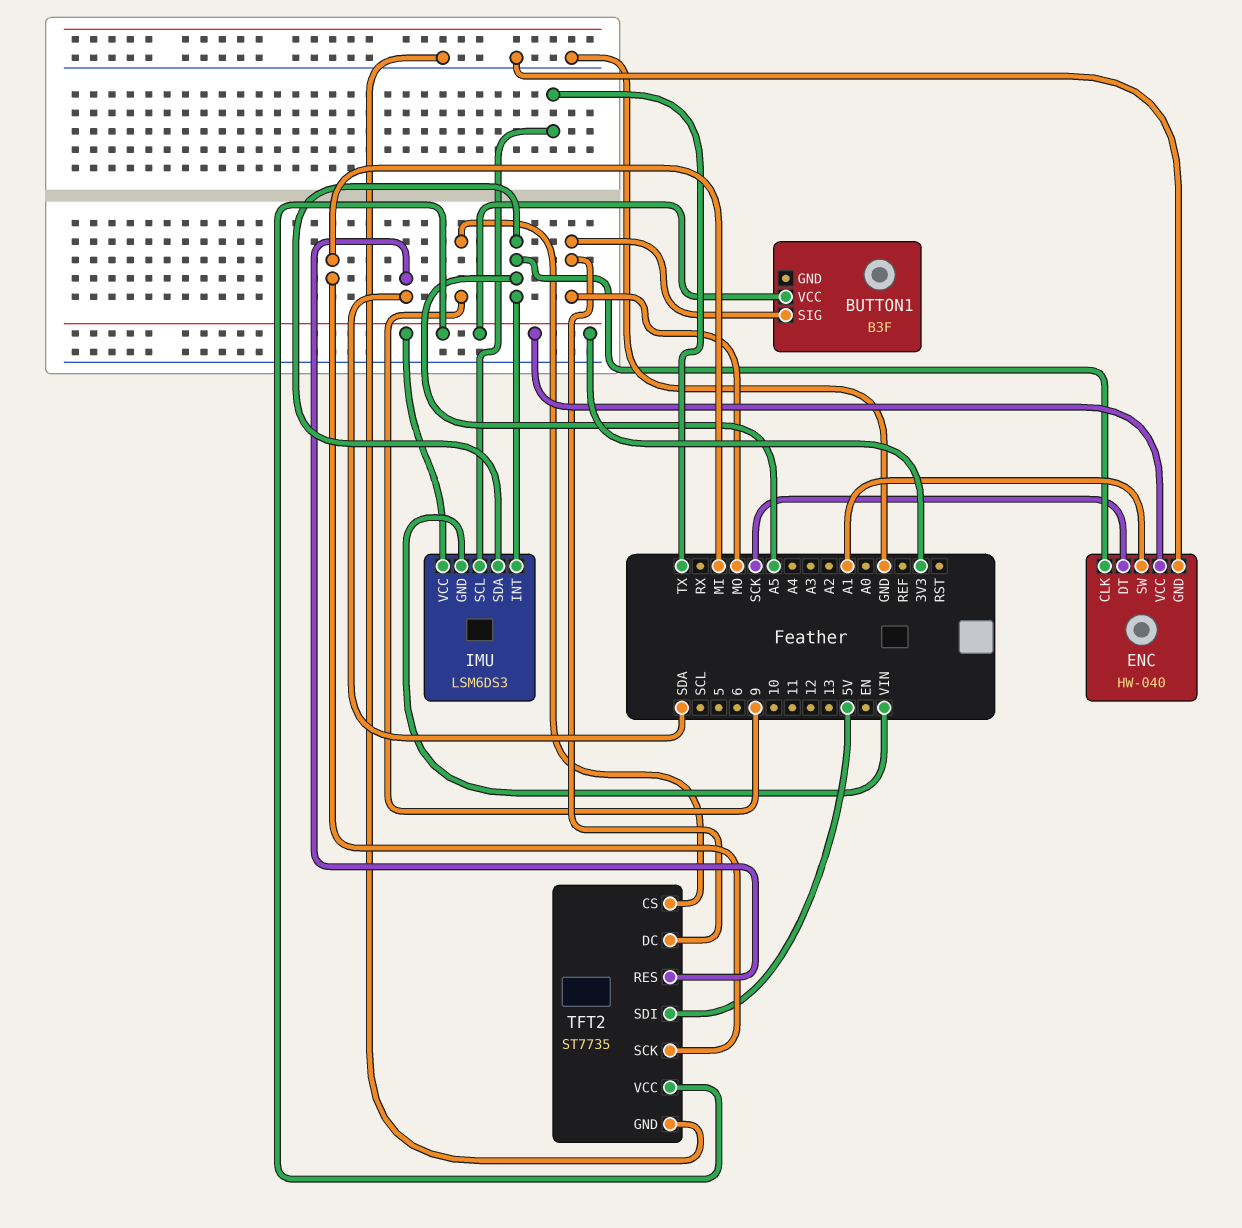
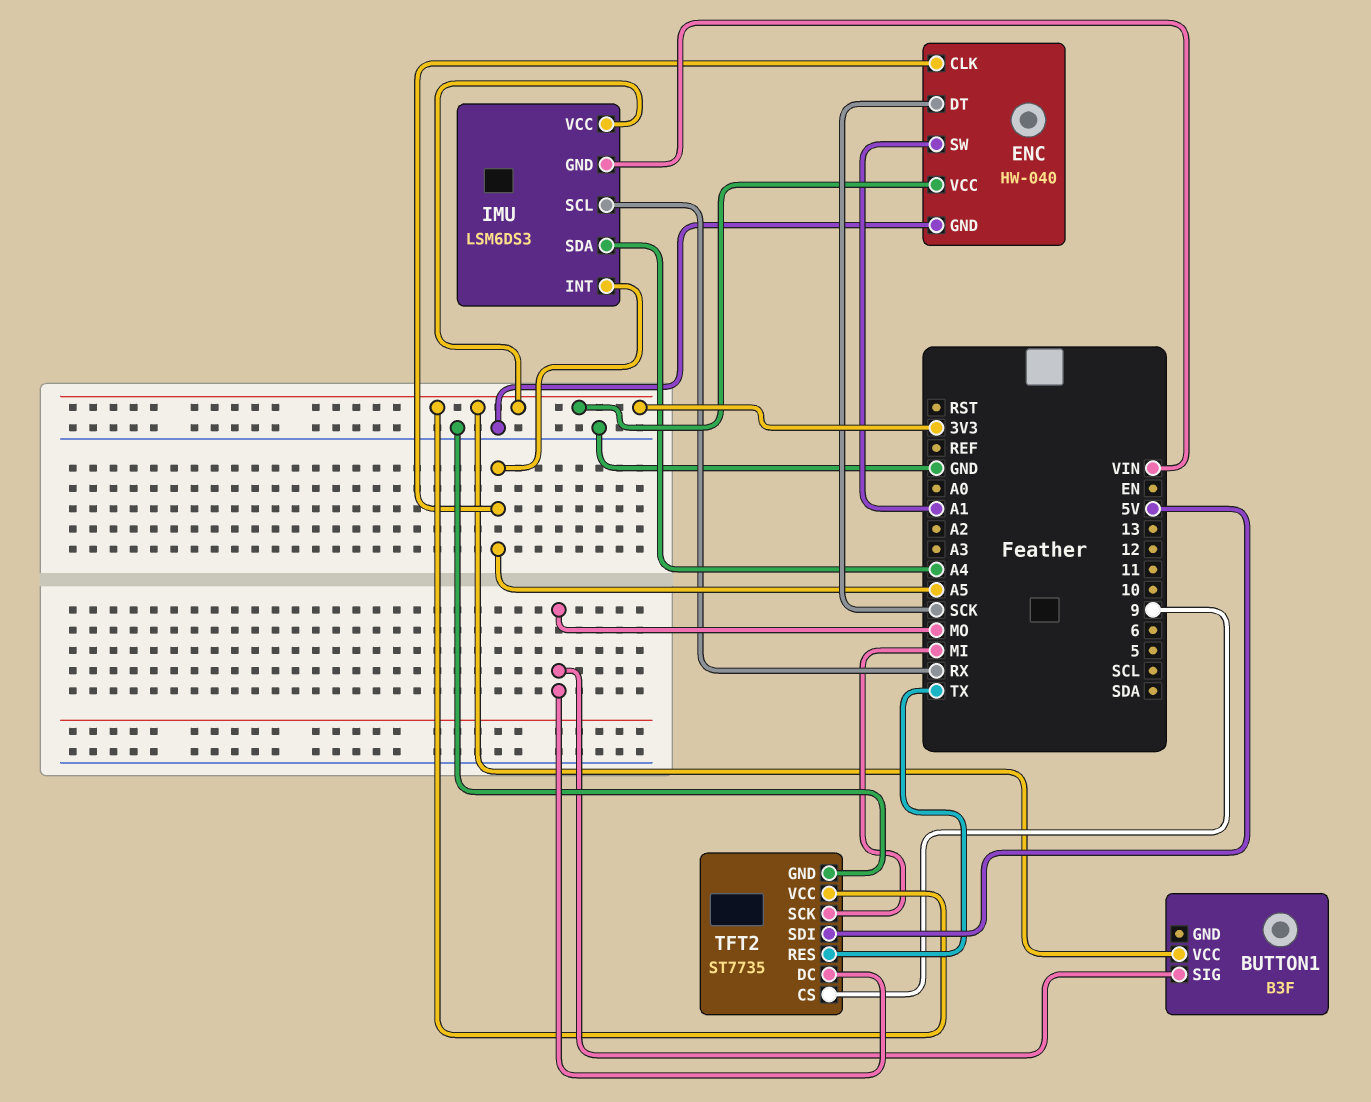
IMU pin SCL: TX -> RX
IMU pin SDA: A5 -> A4
TFT2 pin RES: SDA -> TX

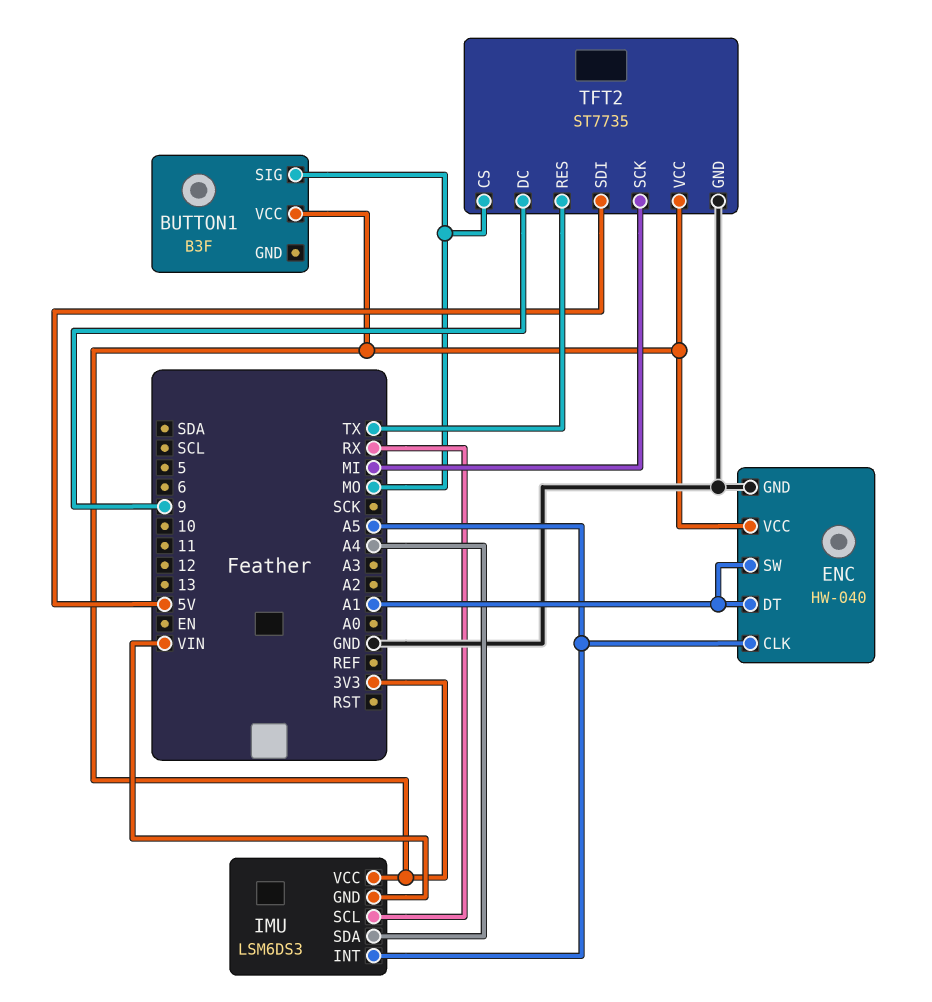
ENC pin DT: SCK -> A1
TFT2 pin CS: 9 -> MO
TFT2 pin DC: MO -> 9

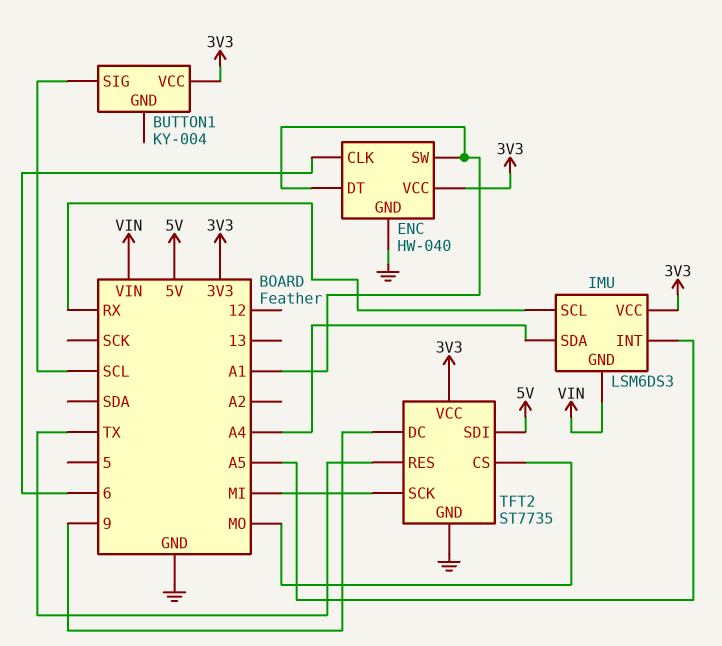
BUTTON1: B3F -> KY-004
BUTTON1 pin SIG: MO -> SCL
ENC pin CLK: A5 -> 6

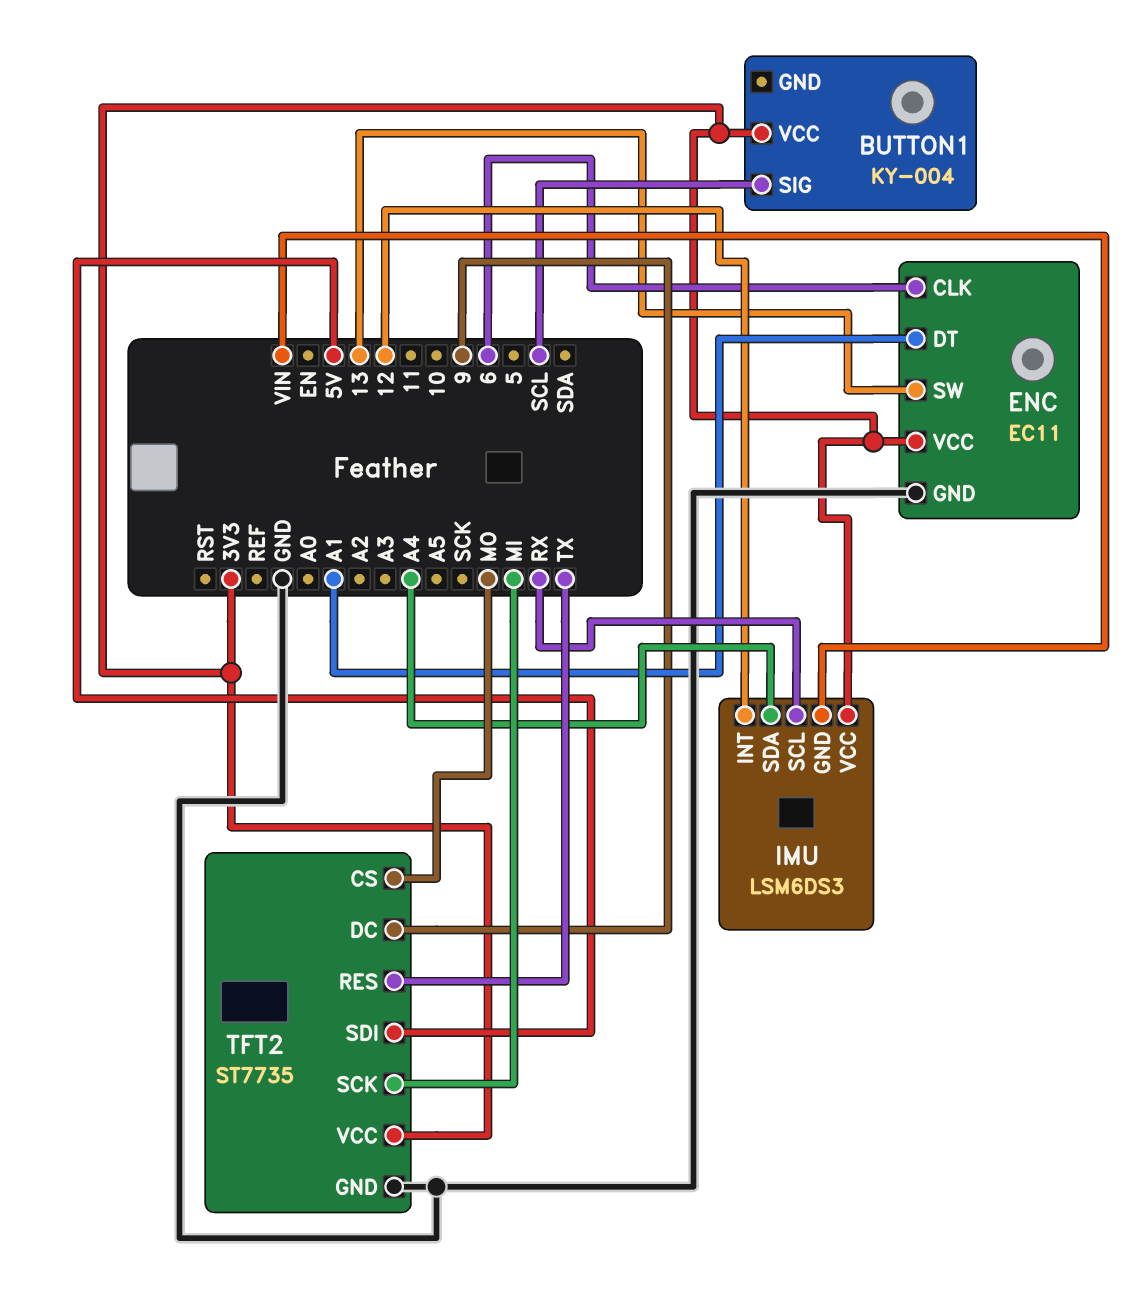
ENC: HW-040 -> EC11
ENC pin SW: A1 -> 13
IMU pin INT: A5 -> 12

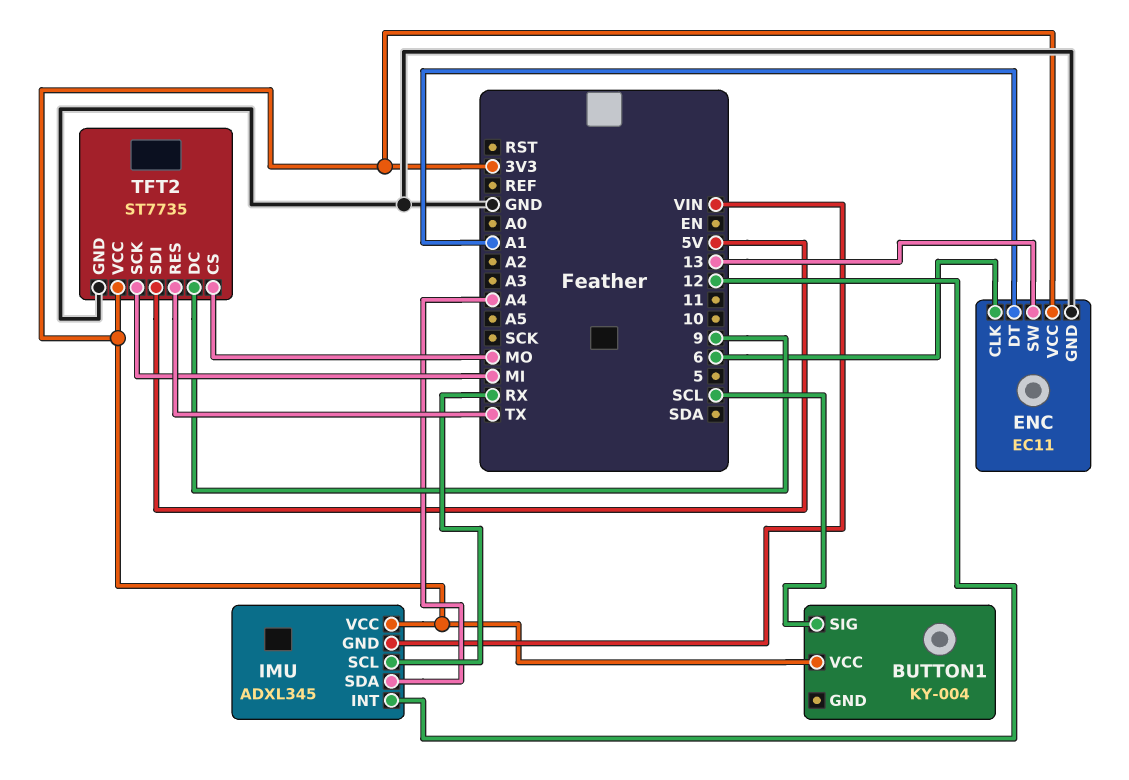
IMU: LSM6DS3 -> ADXL345

